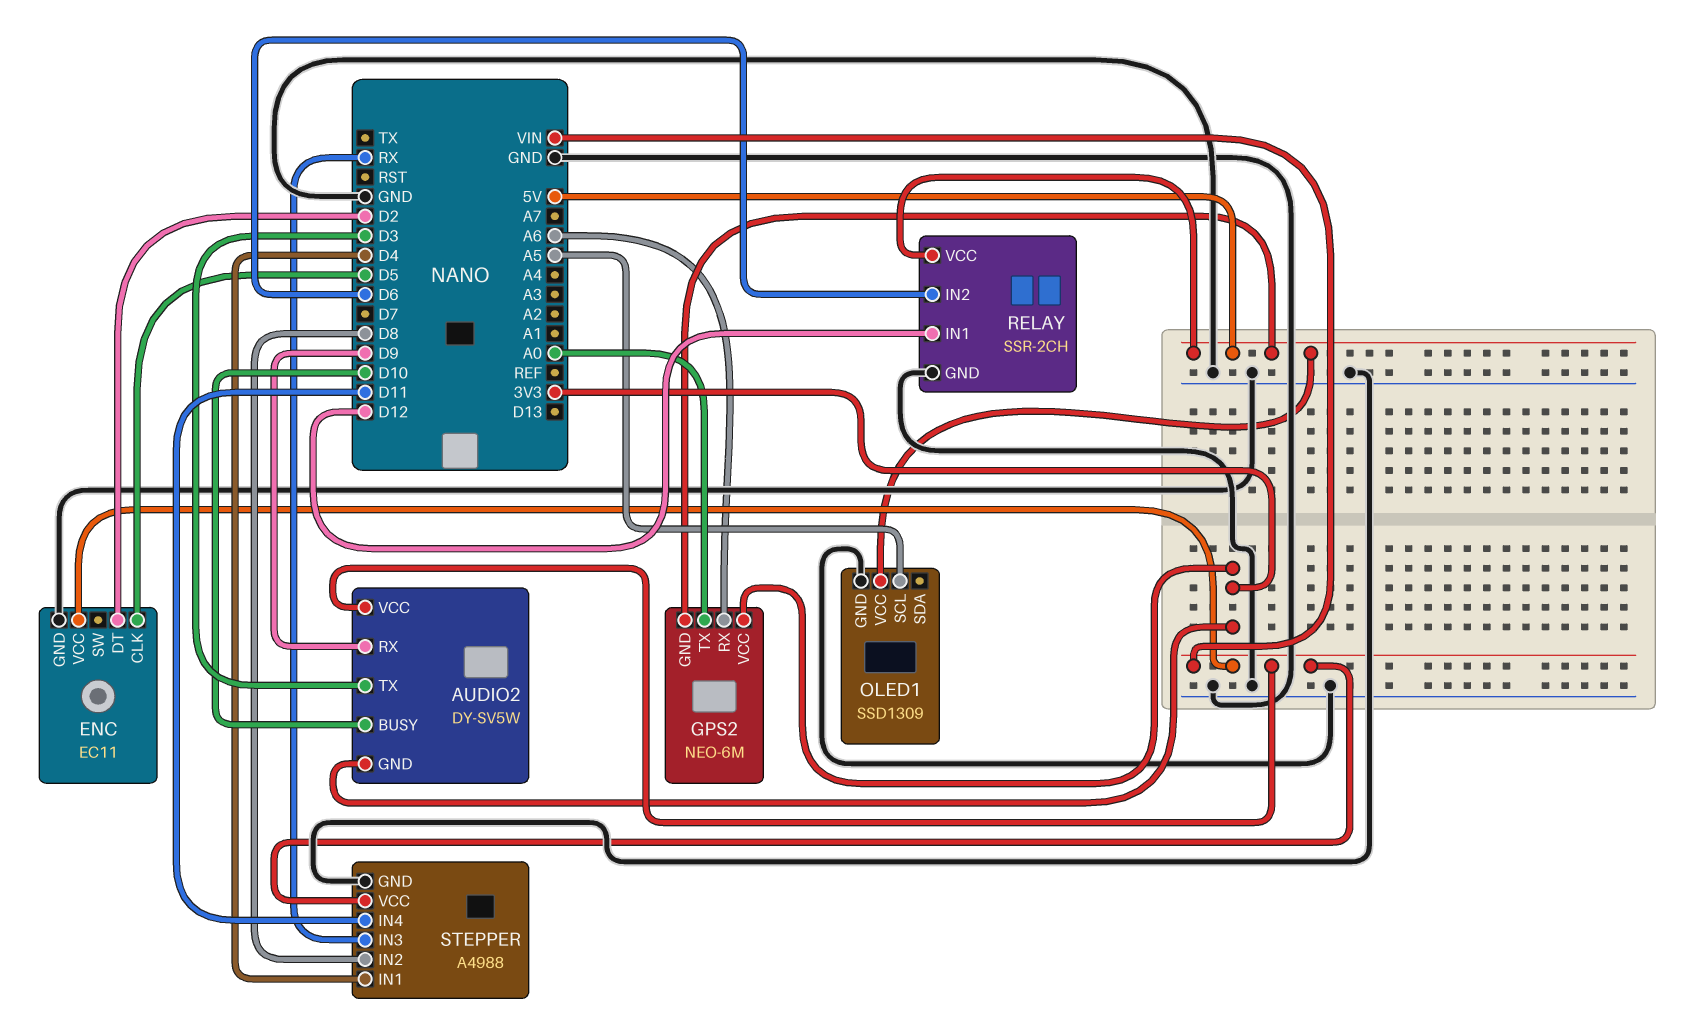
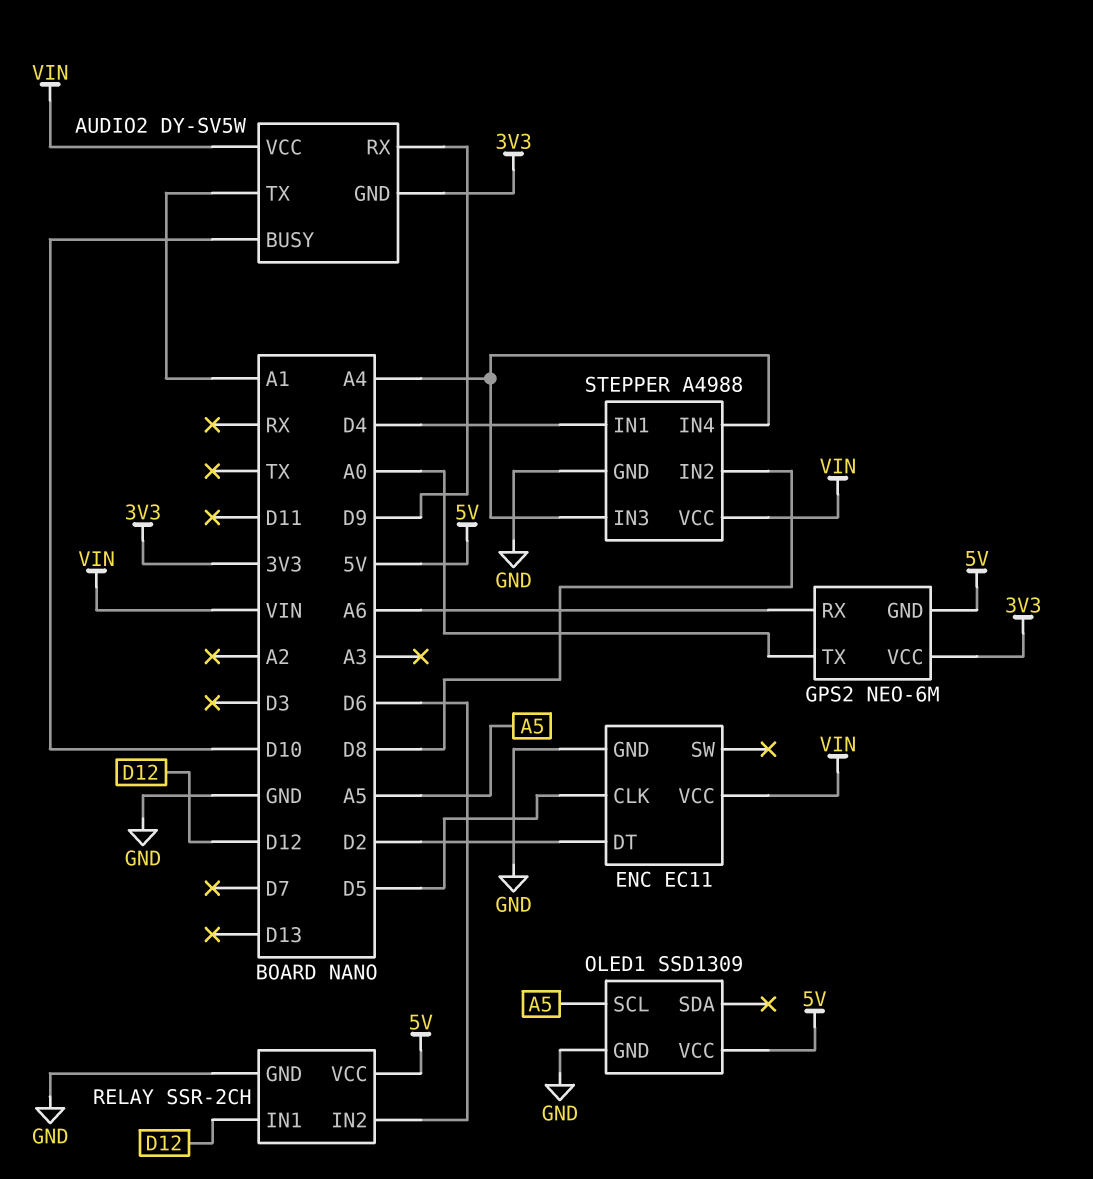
AUDIO2 pin TX: D3 -> A1
STEPPER pin IN3: RX -> A4
STEPPER pin IN4: D11 -> A4

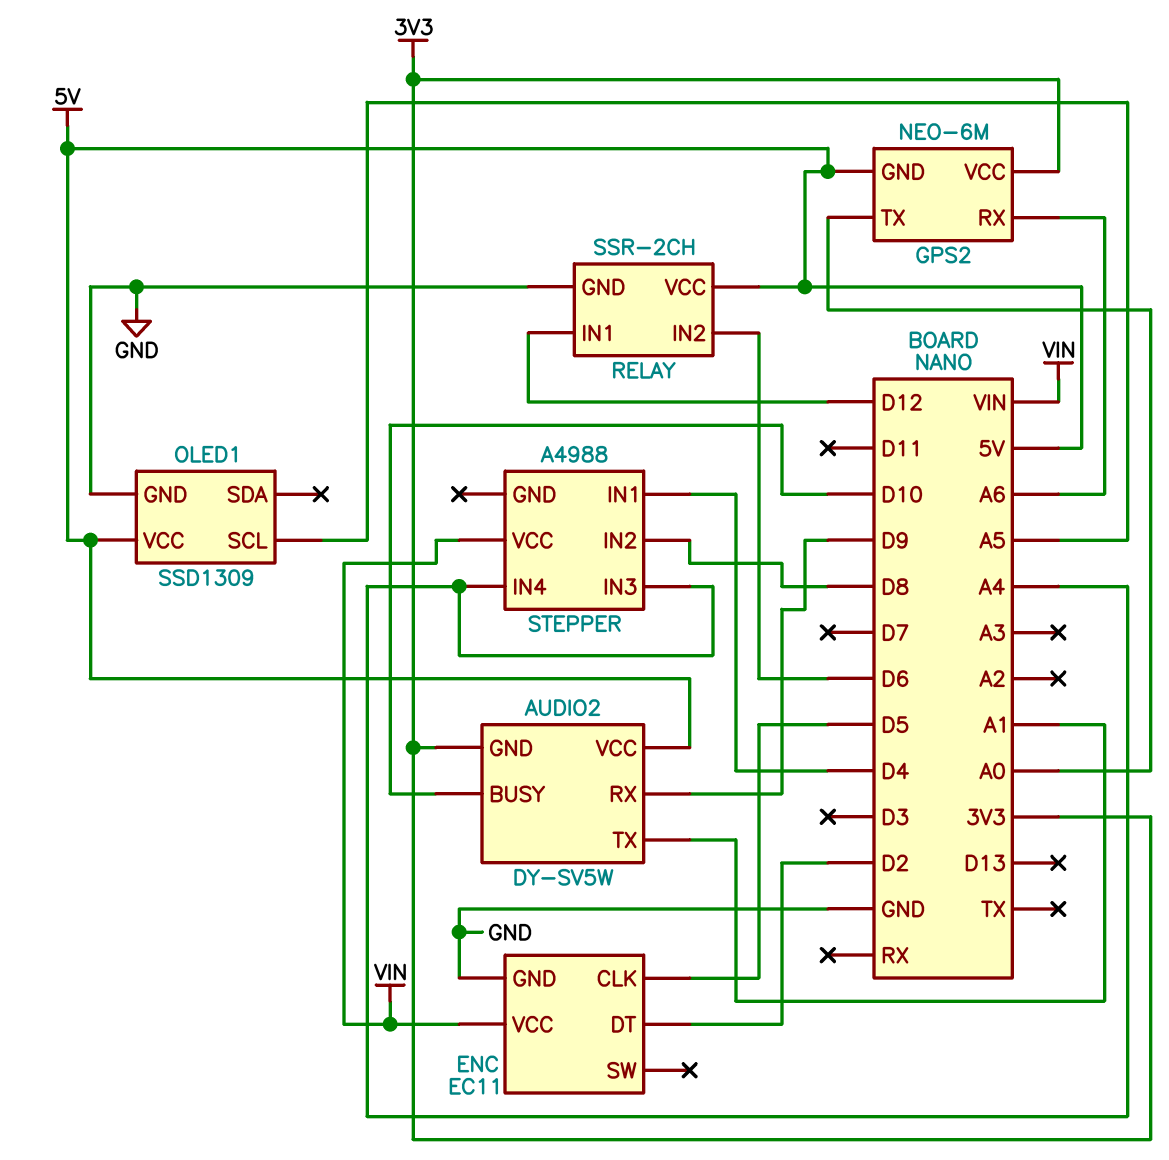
AUDIO2 pin VCC: VIN -> 5V
STEPPER pin GND: GND -> none

